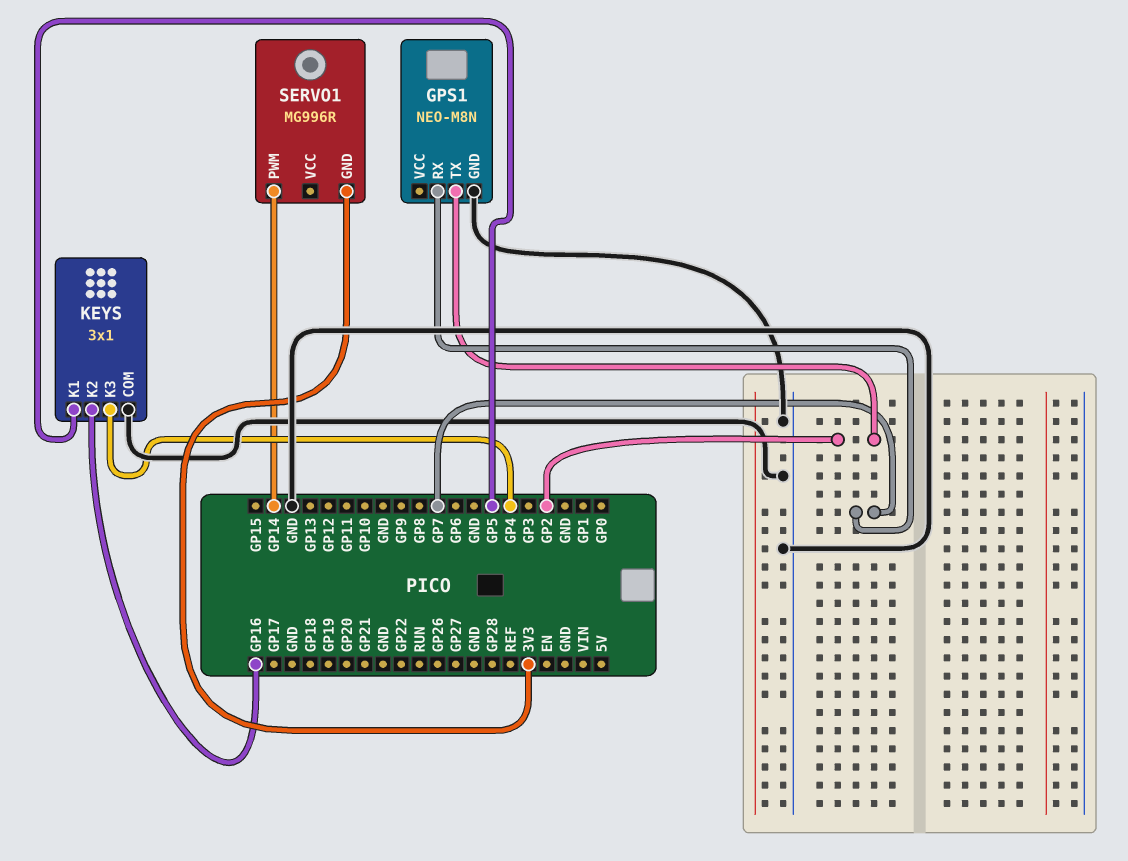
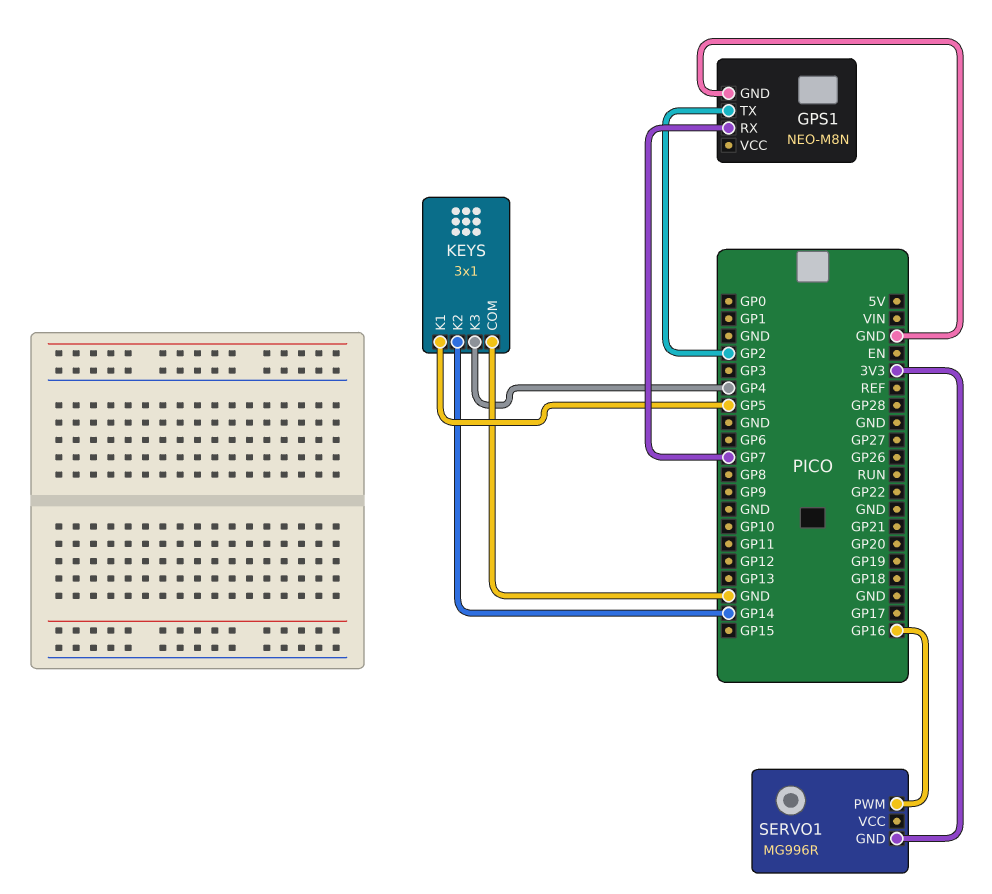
KEYS pin K2: GP16 -> GP14
SERVO1 pin PWM: GP14 -> GP16

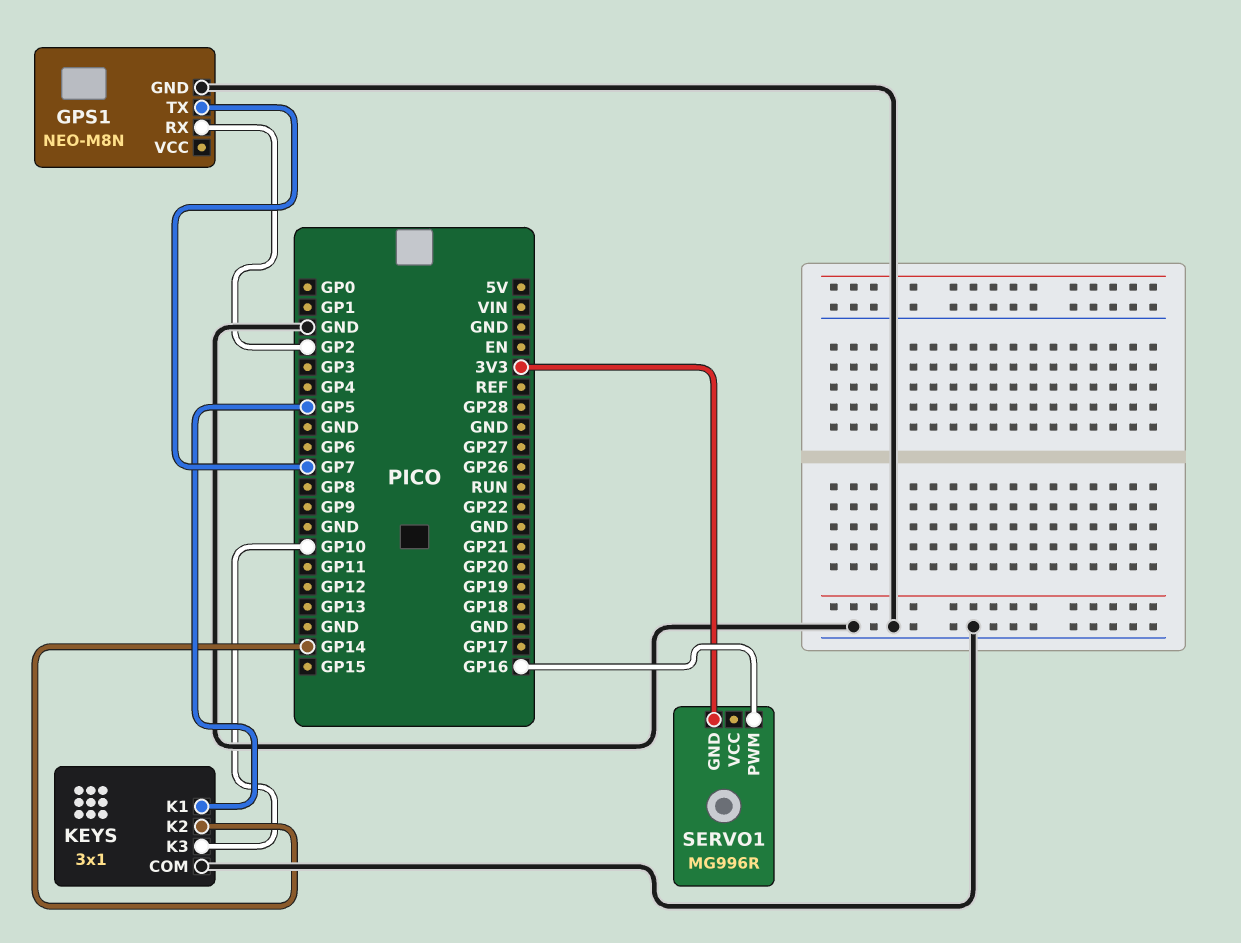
GPS1 pin RX: GP7 -> GP2
GPS1 pin TX: GP2 -> GP7
KEYS pin K3: GP4 -> GP10

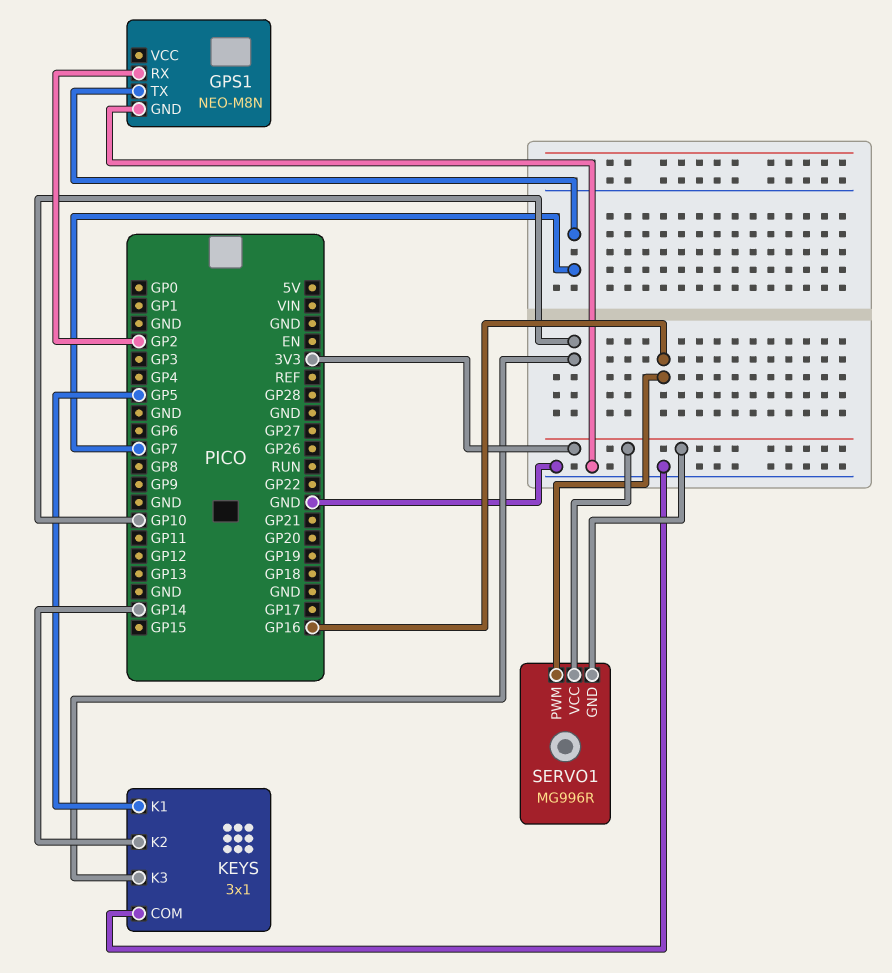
SERVO1 pin VCC: none -> 3V3

